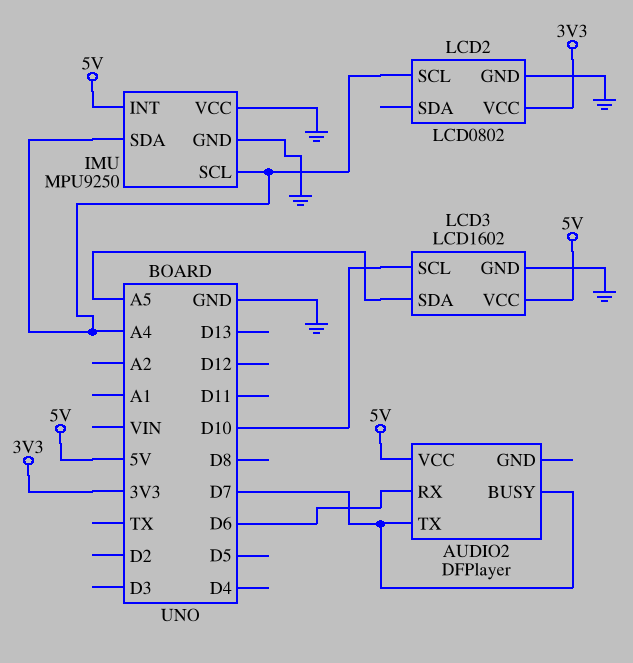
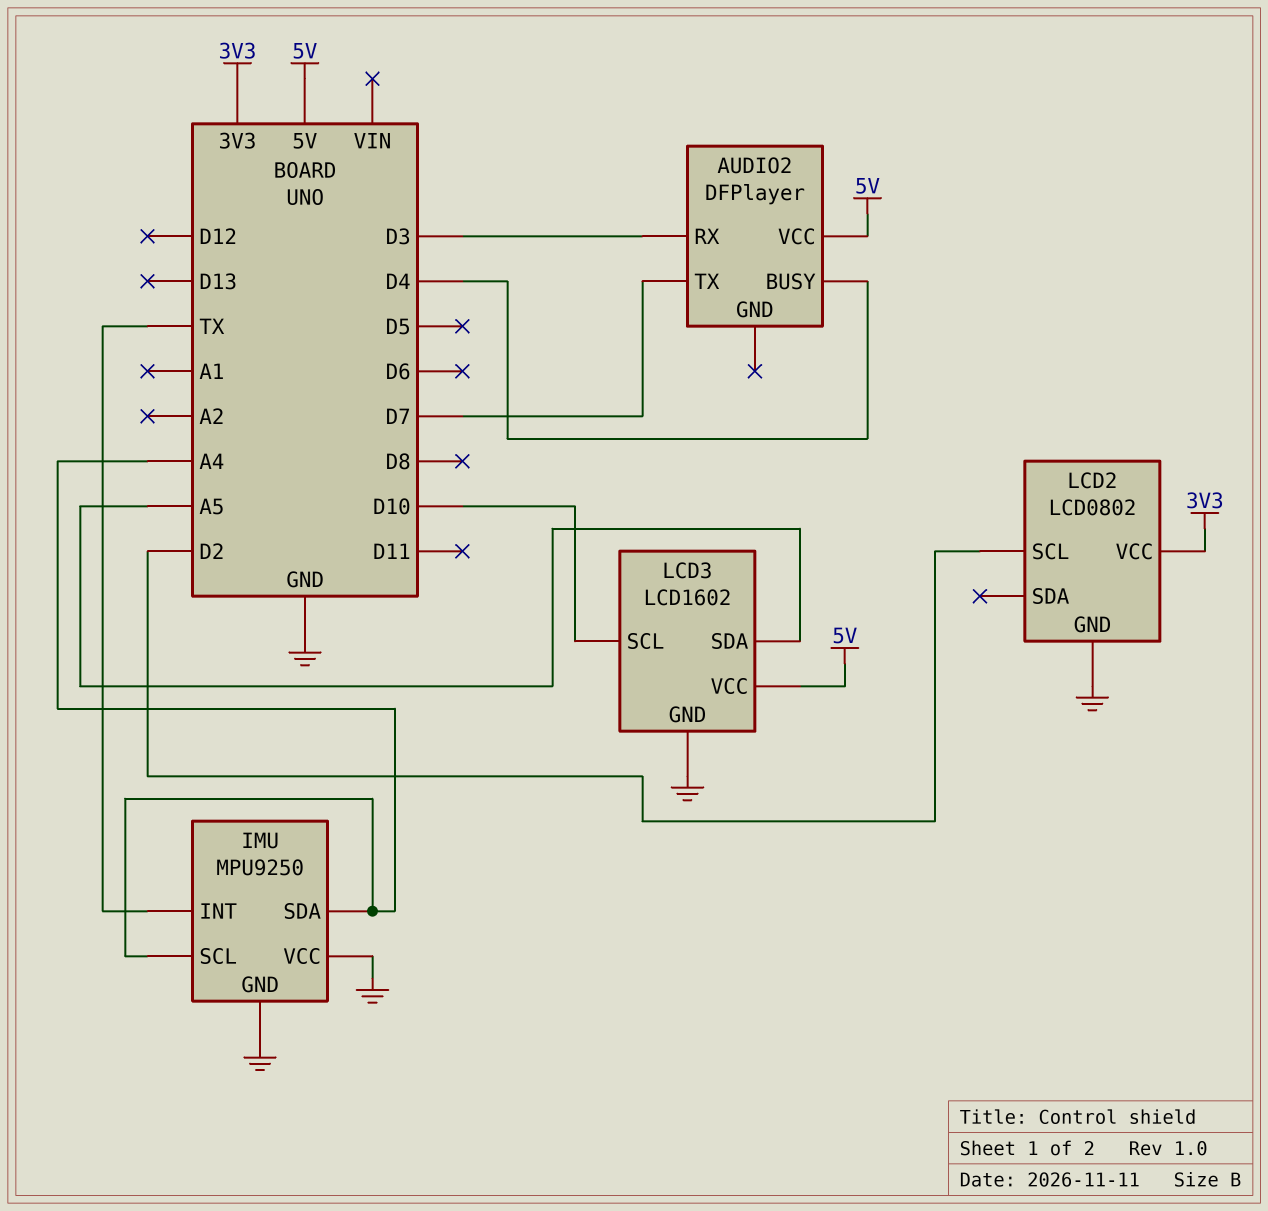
AUDIO2 pin BUSY: D7 -> D4
AUDIO2 pin RX: D6 -> D3
IMU pin INT: 5V -> TX
LCD2 pin SCL: A4 -> D2

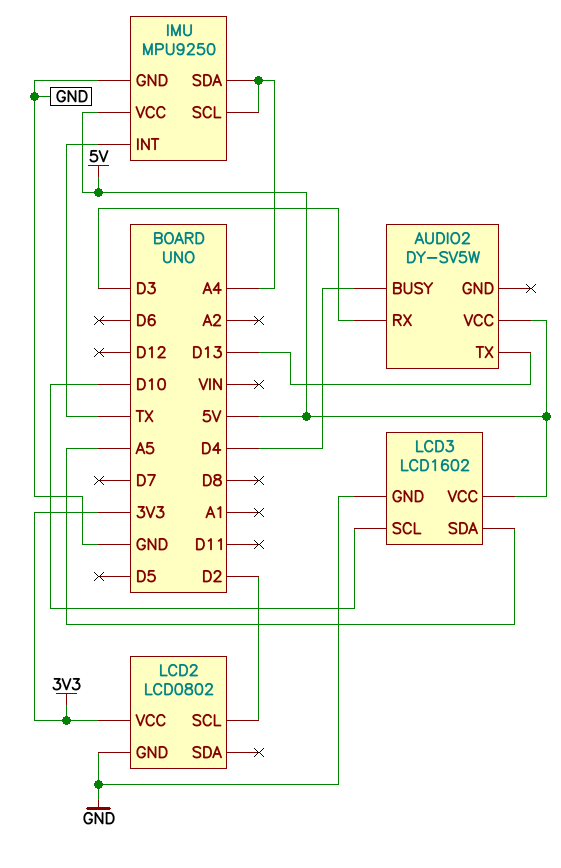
AUDIO2: DFPlayer -> DY-SV5W
AUDIO2 pin TX: D7 -> D13
IMU pin VCC: GND -> 5V

